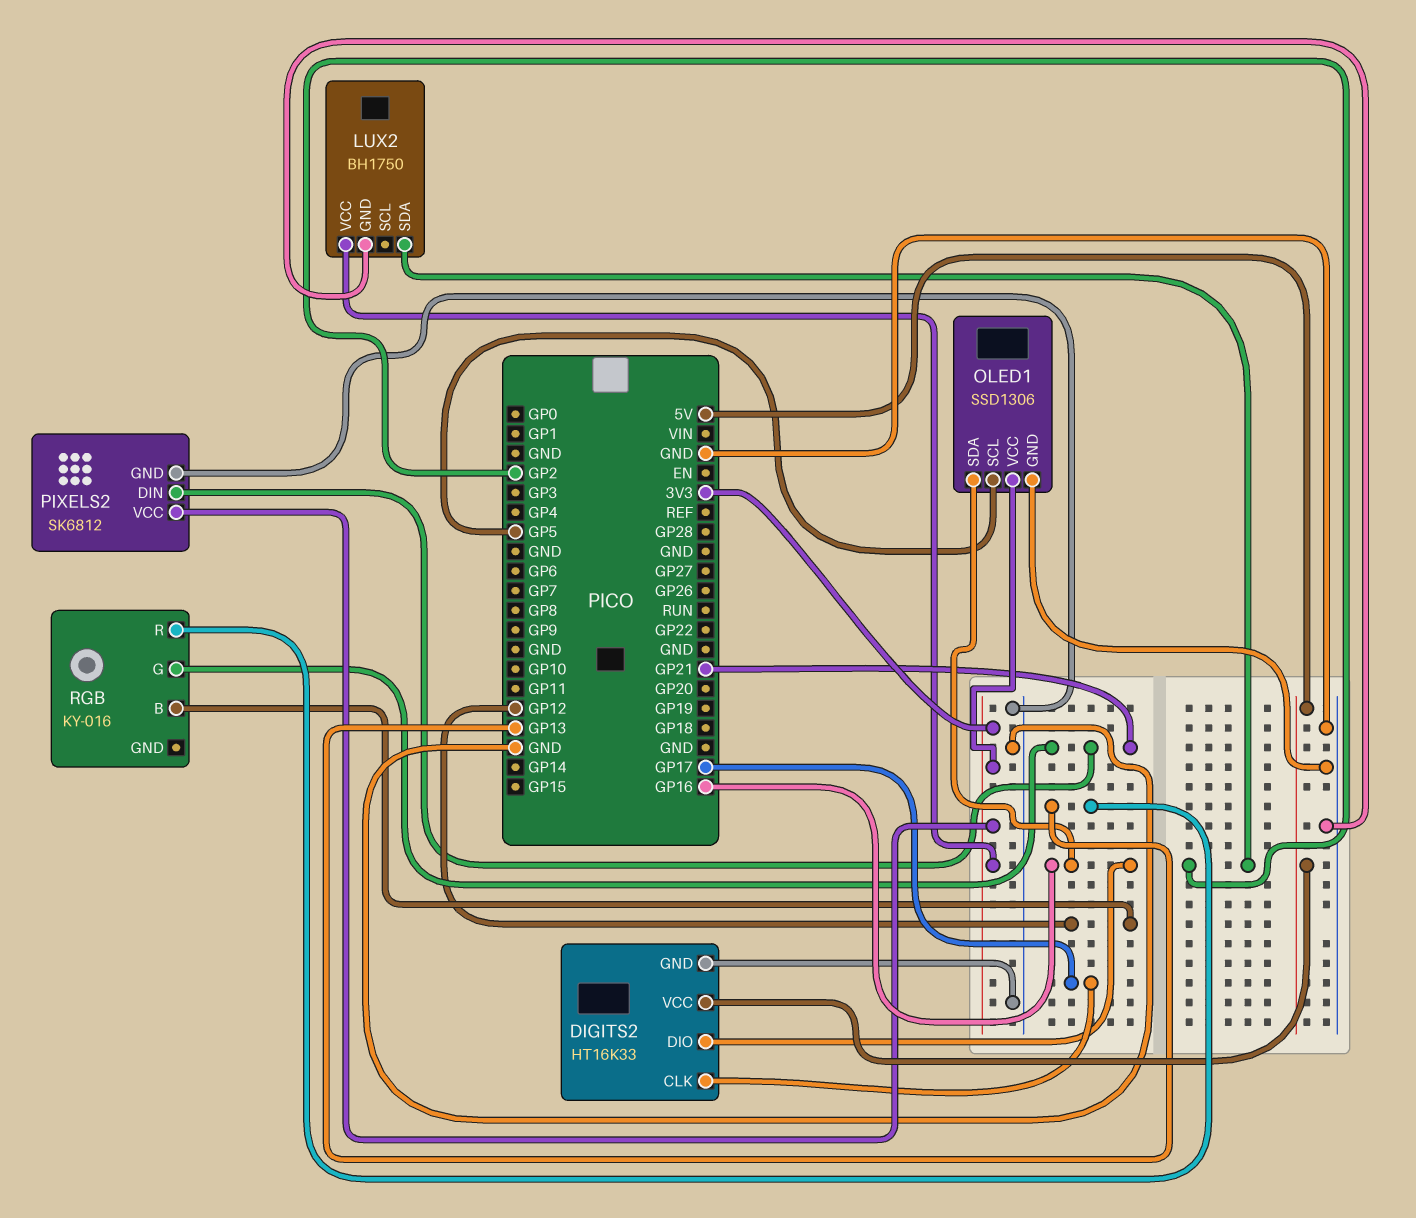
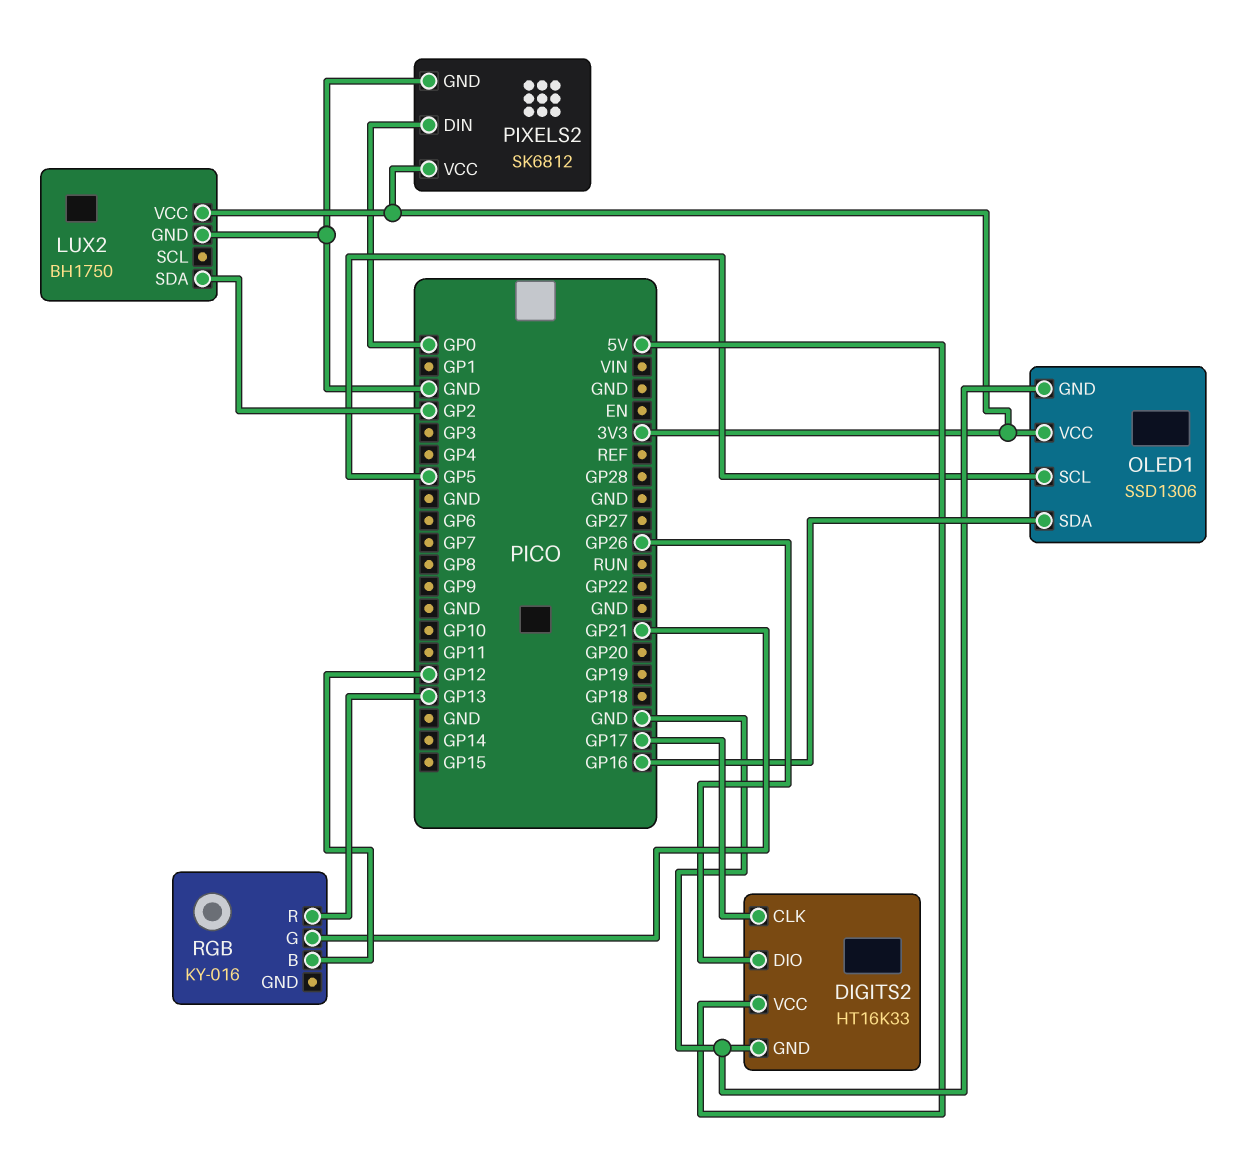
DIGITS2 pin DIO: GP16 -> GP26
PIXELS2 pin DIN: GP21 -> GP0

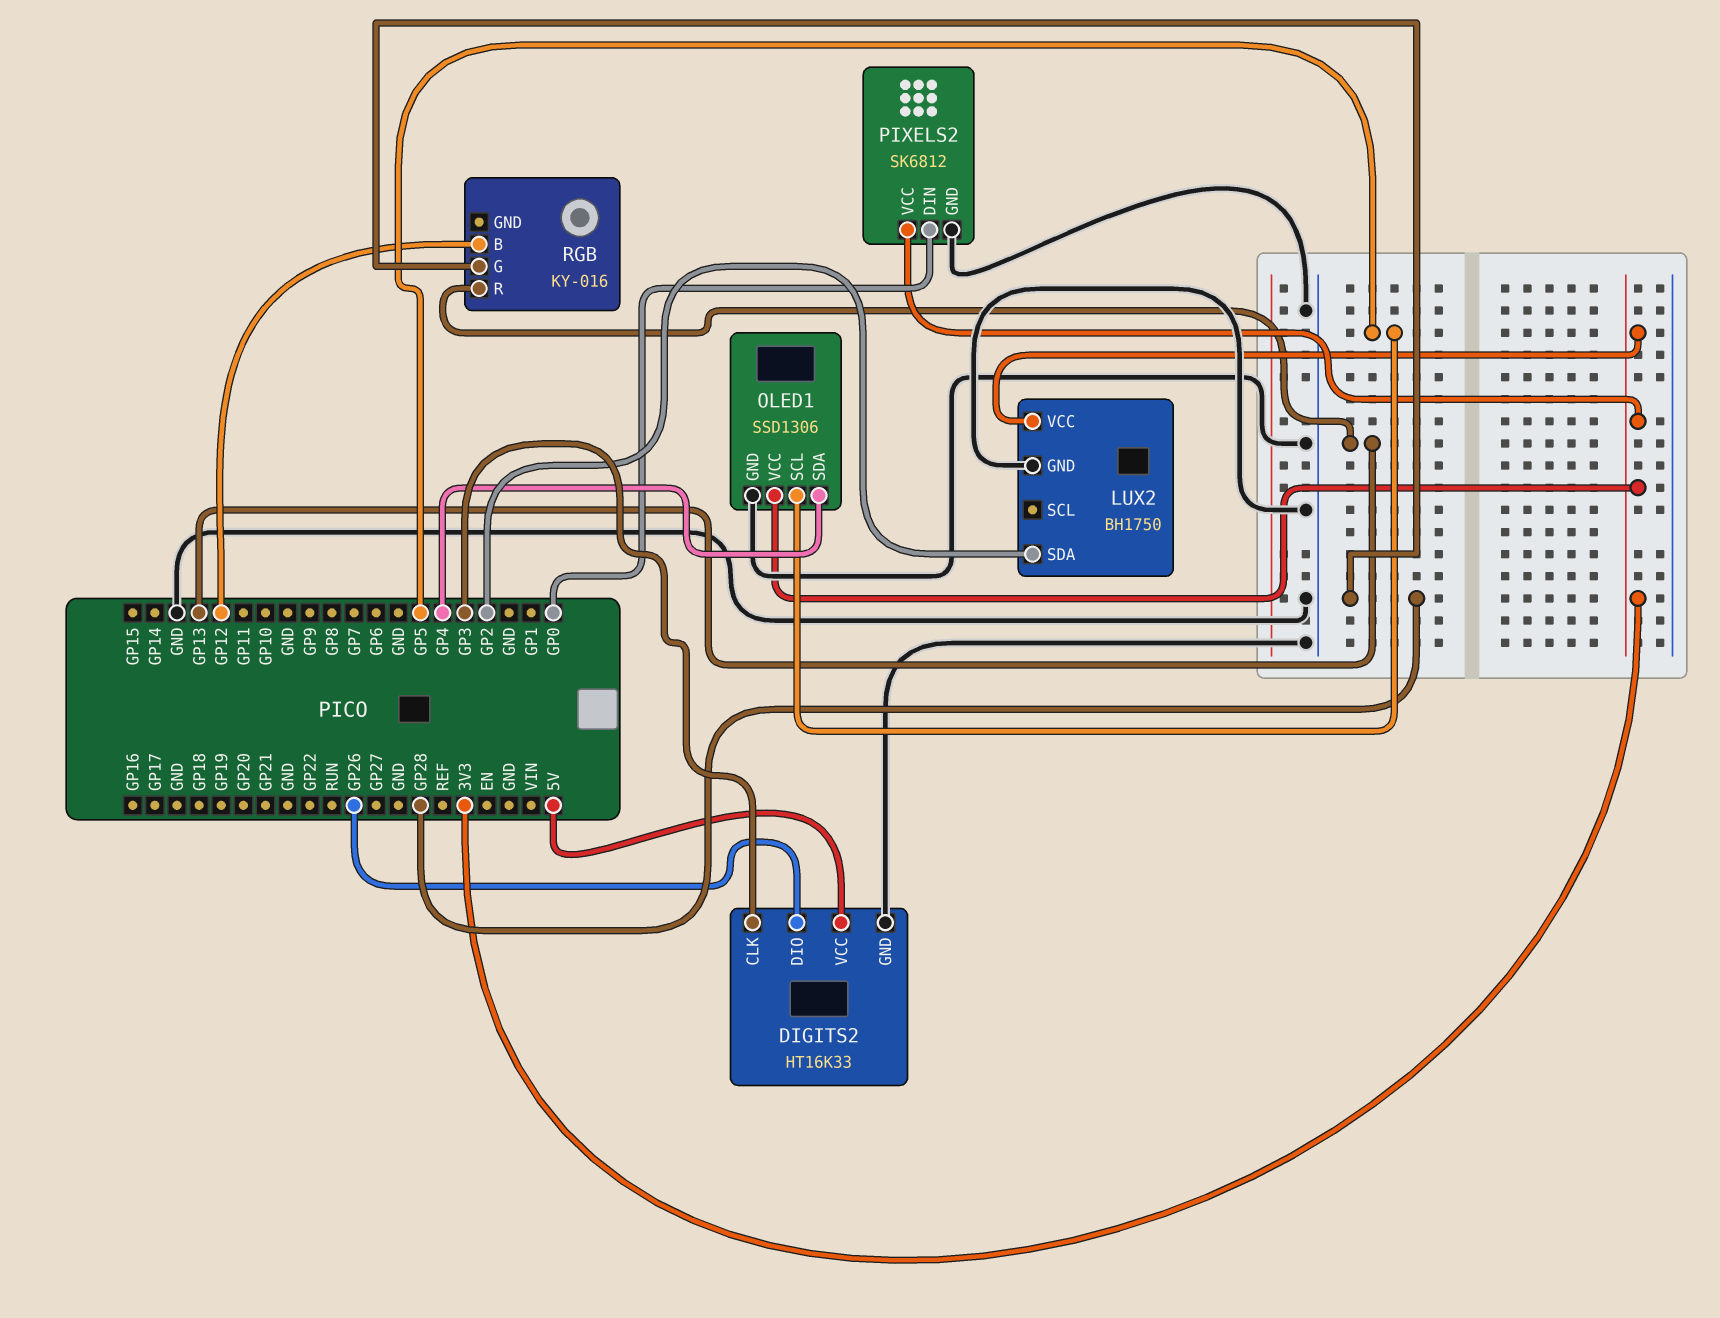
DIGITS2 pin CLK: GP17 -> GP3
OLED1 pin SDA: GP16 -> GP4
RGB pin G: GP21 -> GP28

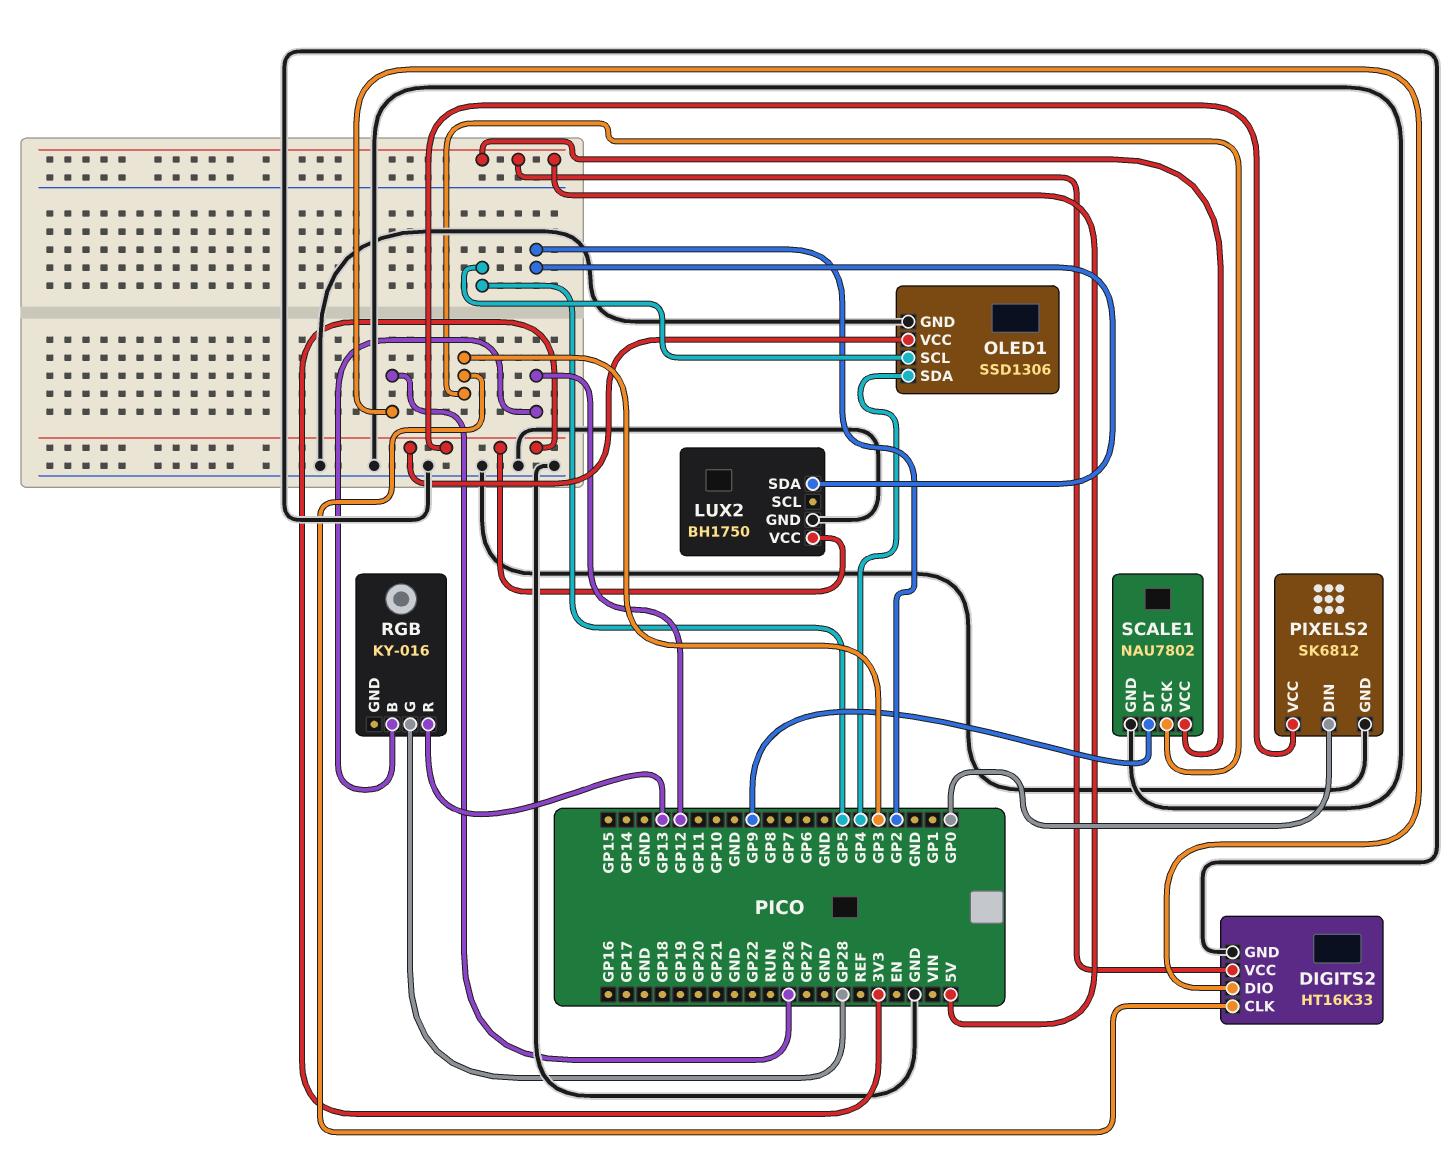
SCALE1: none -> NAU7802
SCALE1 pin DT: none -> GP9
SCALE1 pin GND: none -> GND
SCALE1 pin SCK: none -> GP3
SCALE1 pin VCC: none -> 5V

